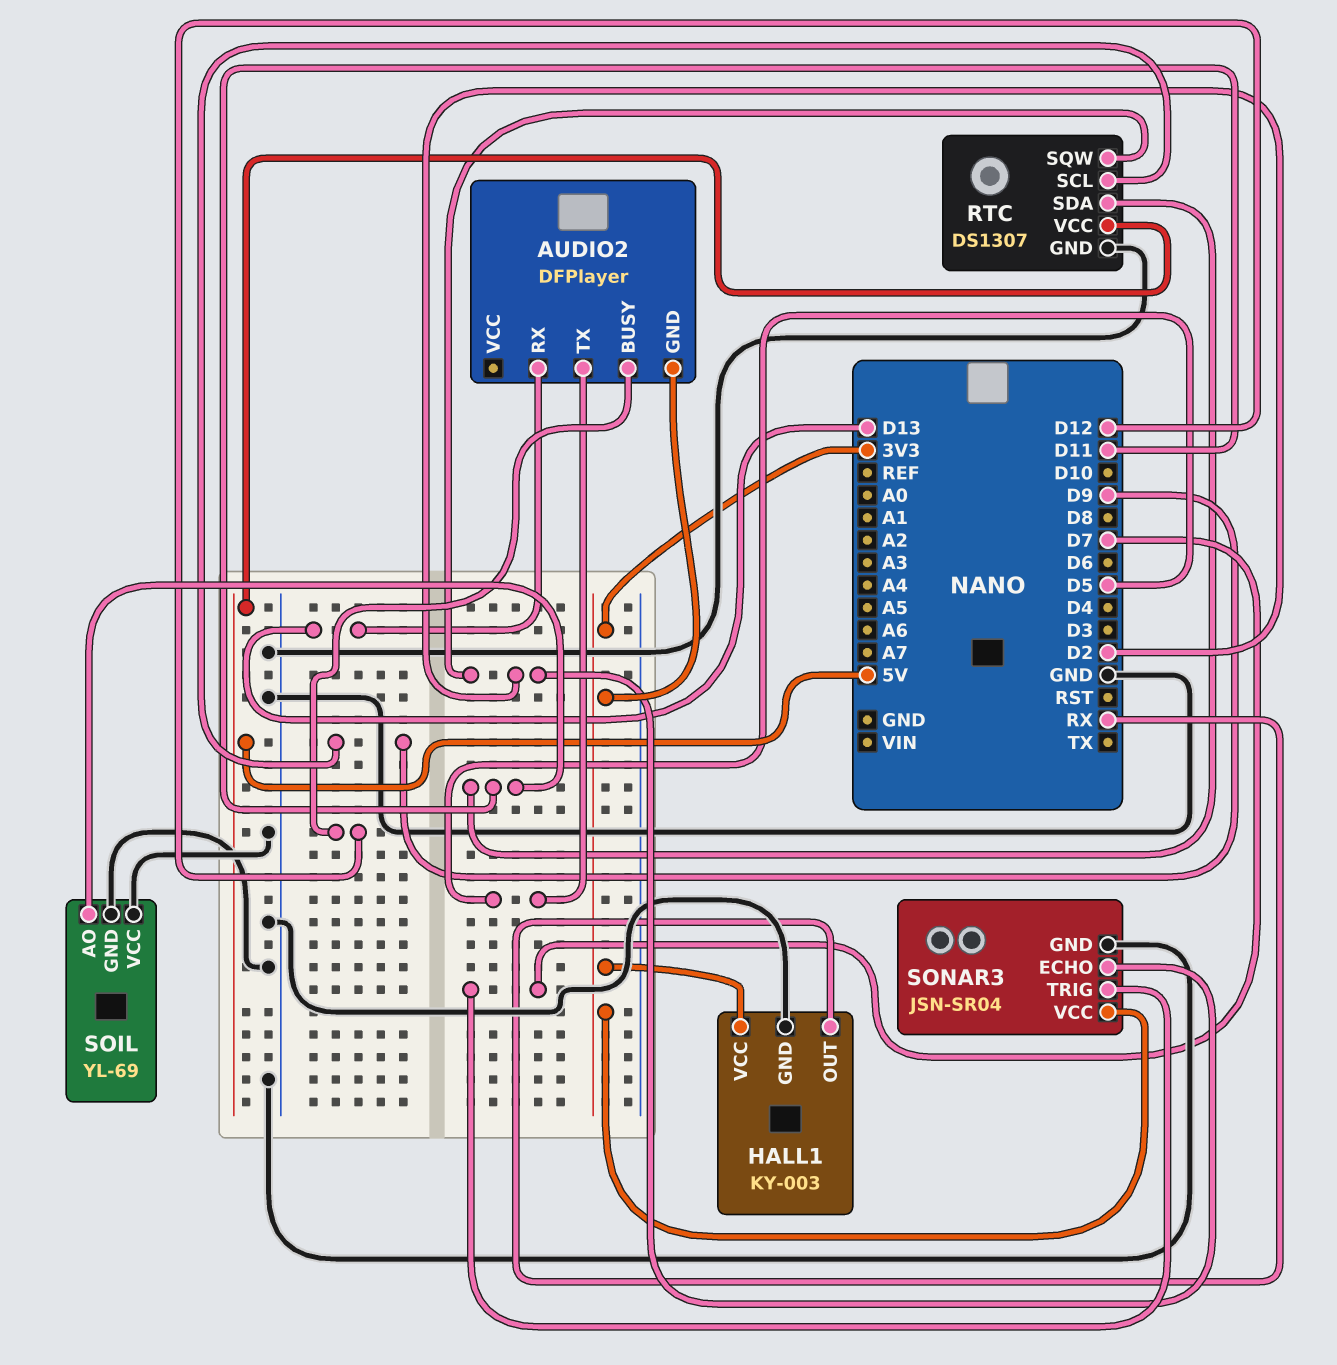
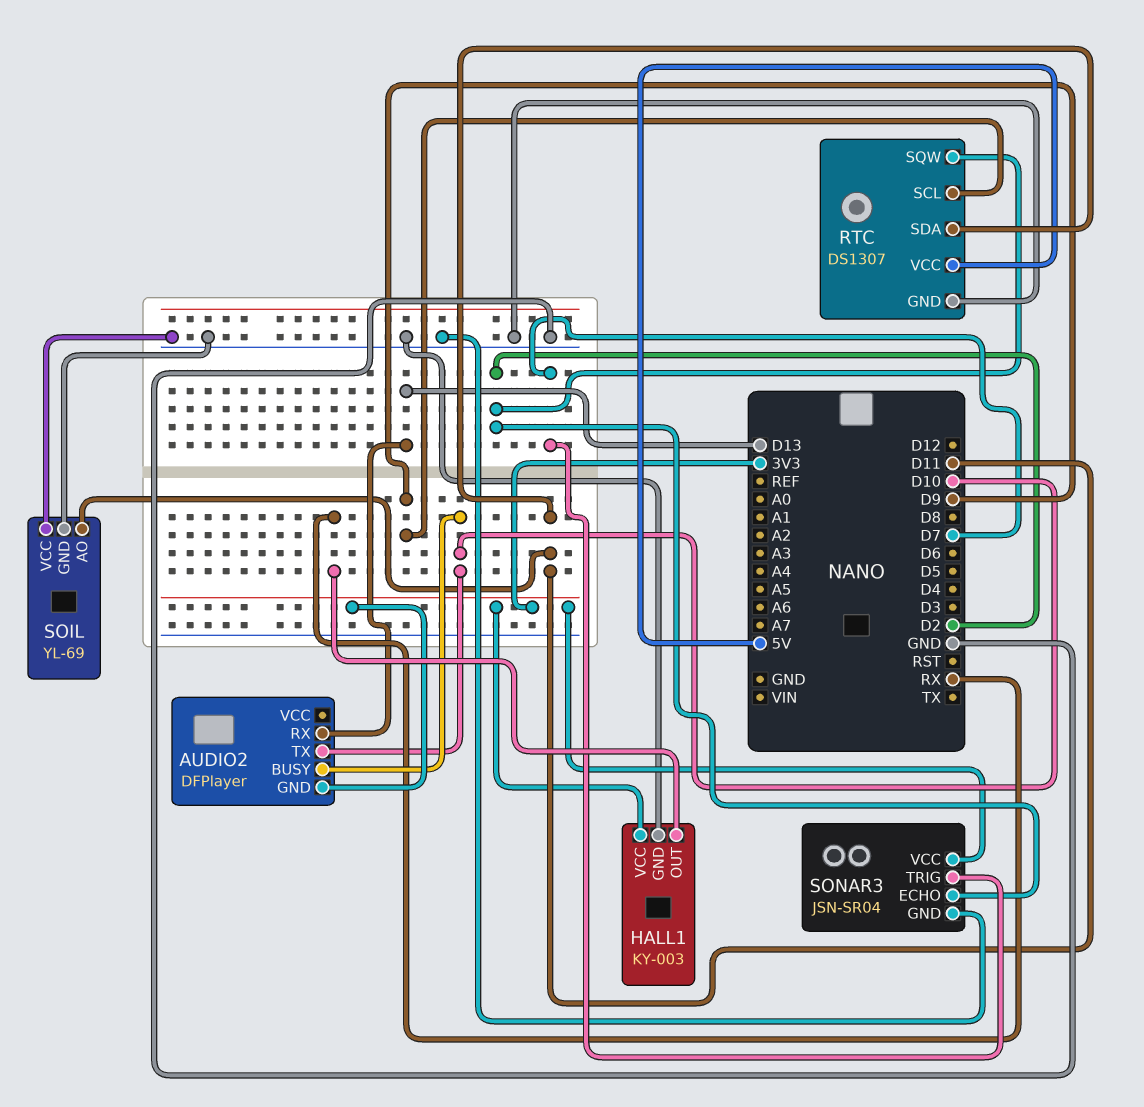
AUDIO2 pin BUSY: D12 -> D10
AUDIO2 pin TX: D5 -> D10

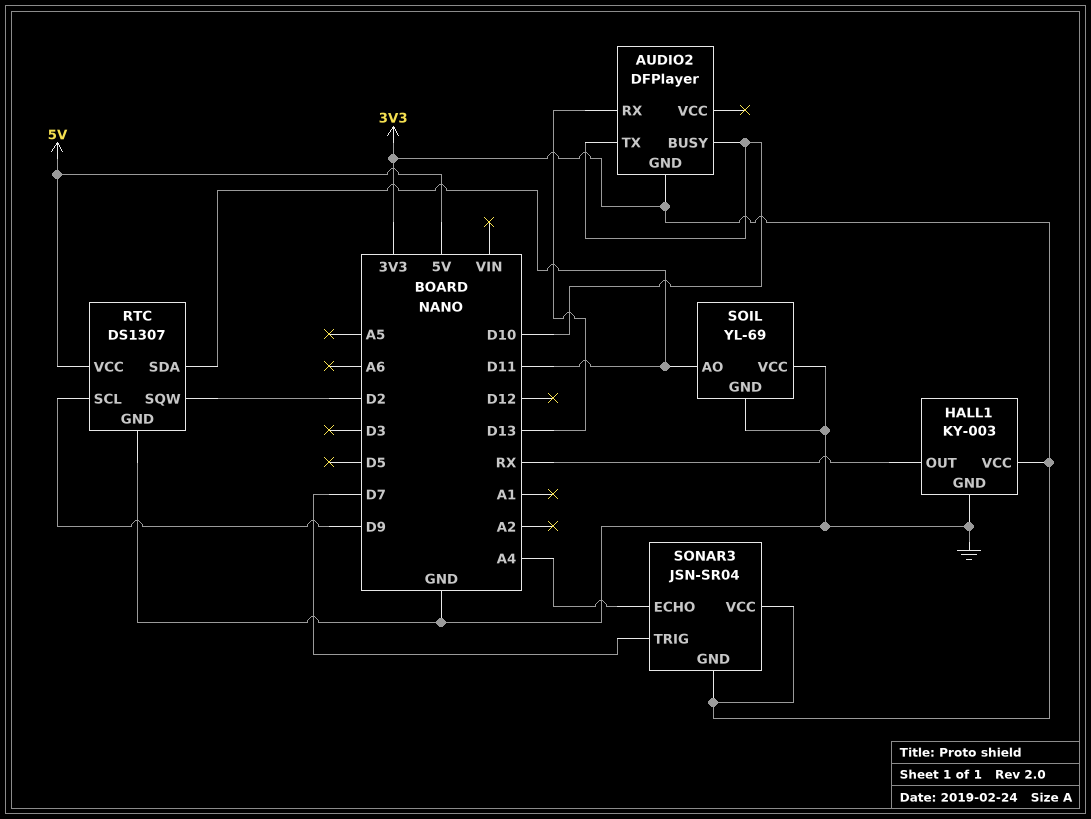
SONAR3 pin ECHO: D2 -> A4
SONAR3 pin GND: GND -> 3V3

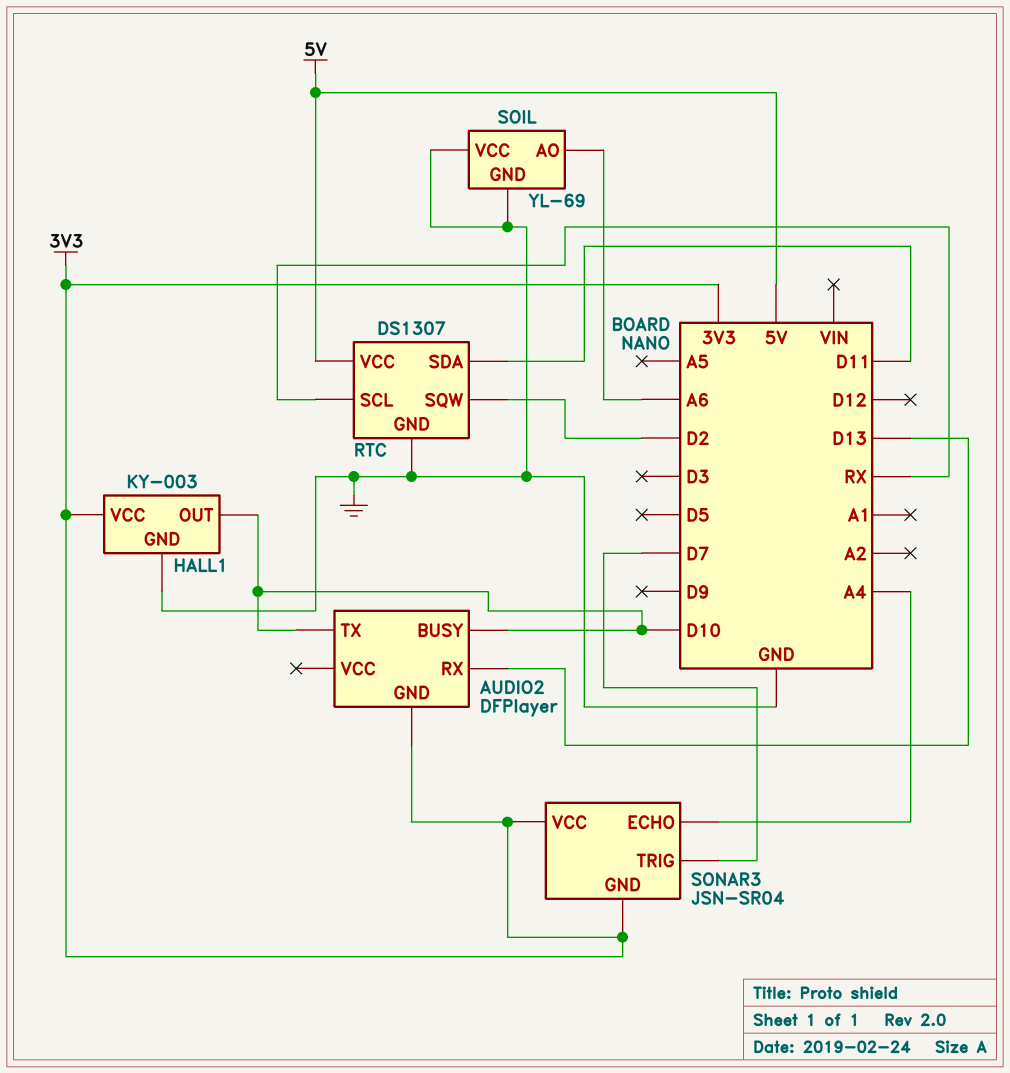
HALL1 pin OUT: RX -> D10
RTC pin SCL: D9 -> RX
SOIL pin AO: D11 -> A6

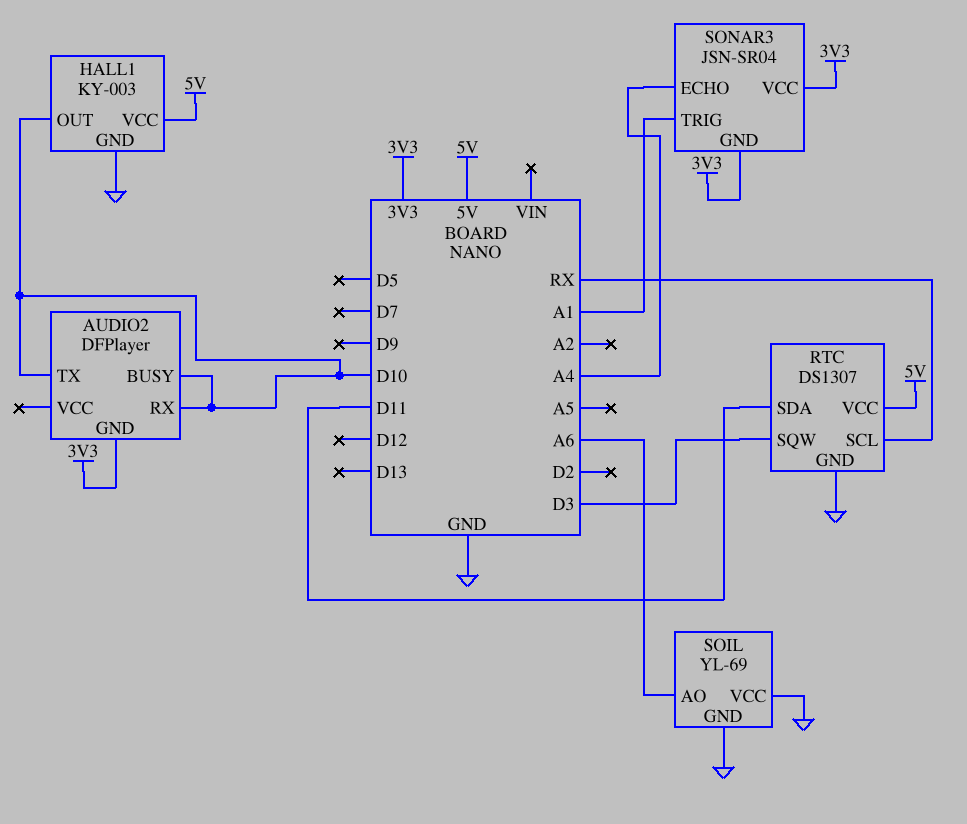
AUDIO2 pin RX: D13 -> D10
HALL1 pin VCC: 3V3 -> 5V
RTC pin SQW: D2 -> D3
SONAR3 pin TRIG: D7 -> A1

